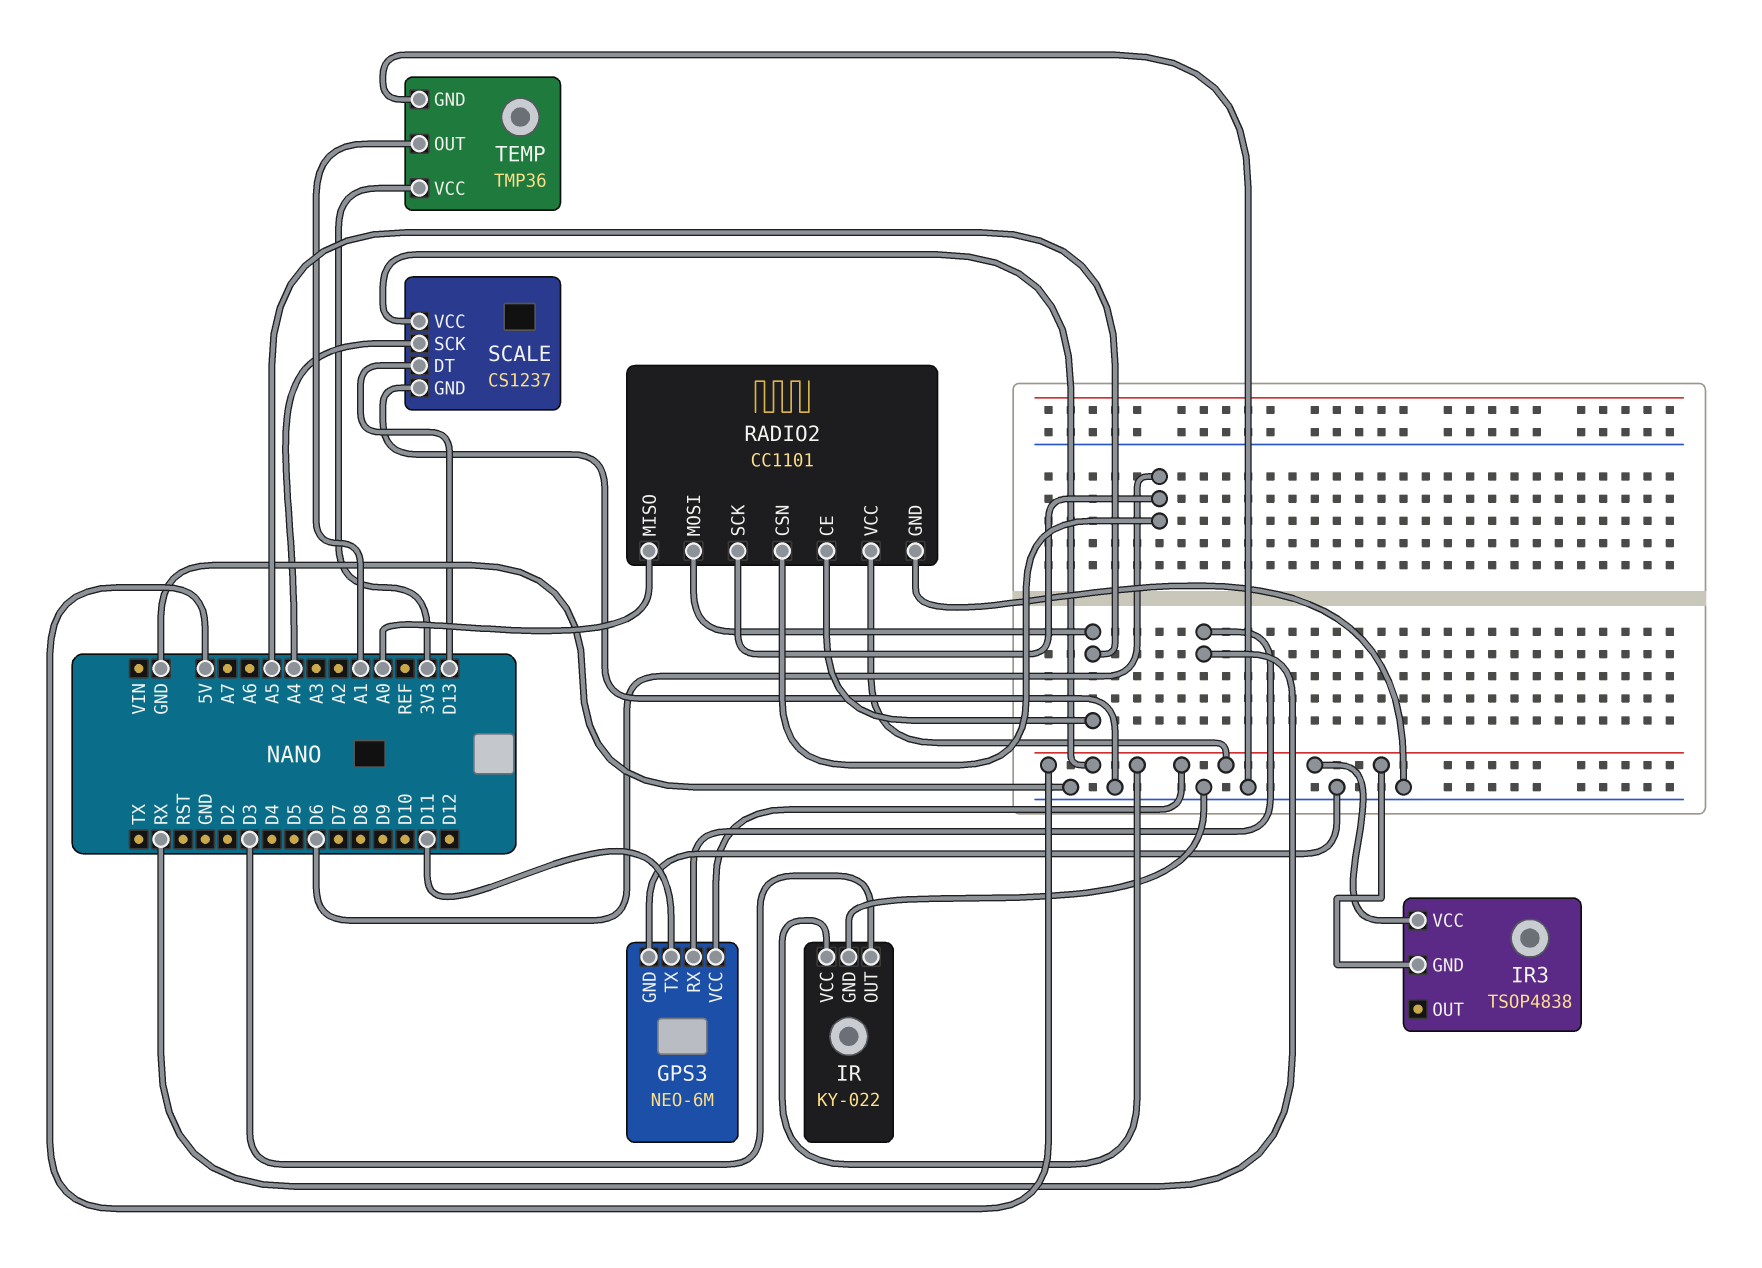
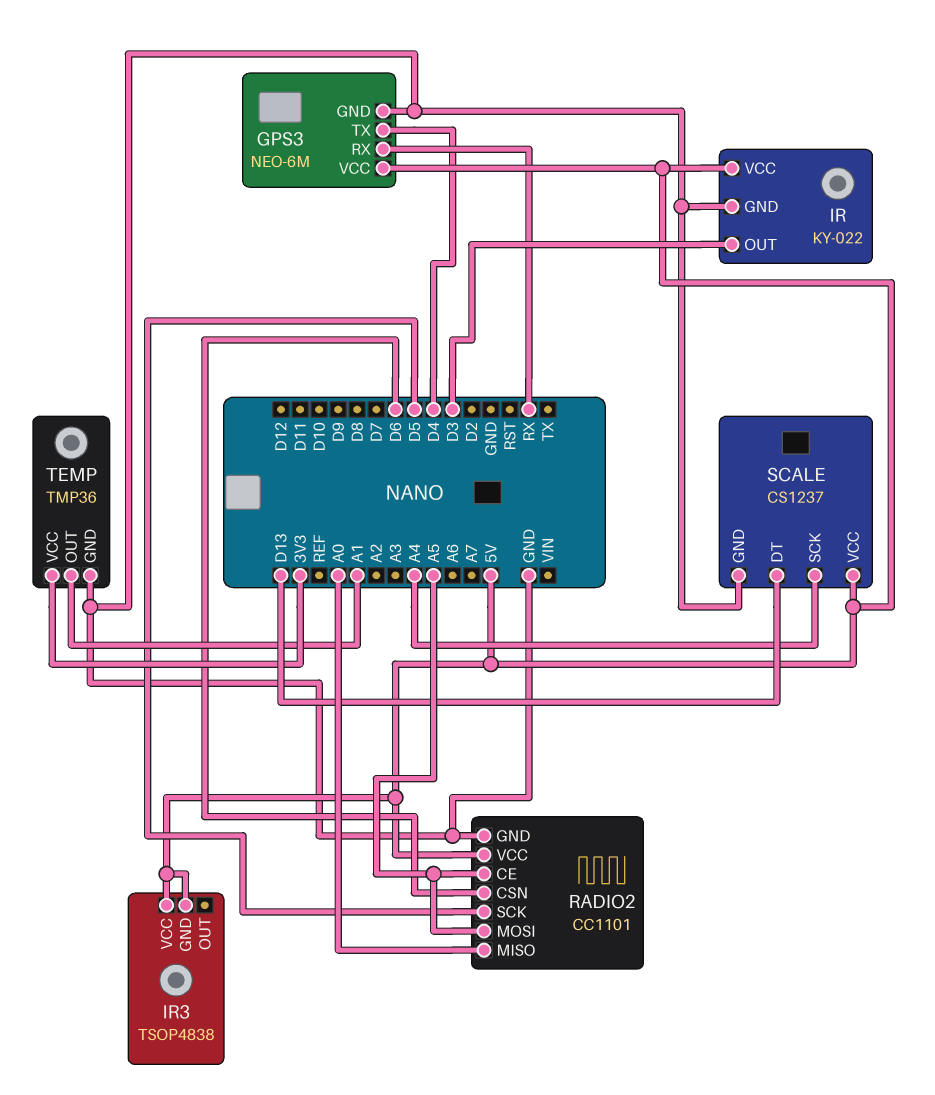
GPS3 pin TX: D11 -> D4
RADIO2 pin SCK: D6 -> D5

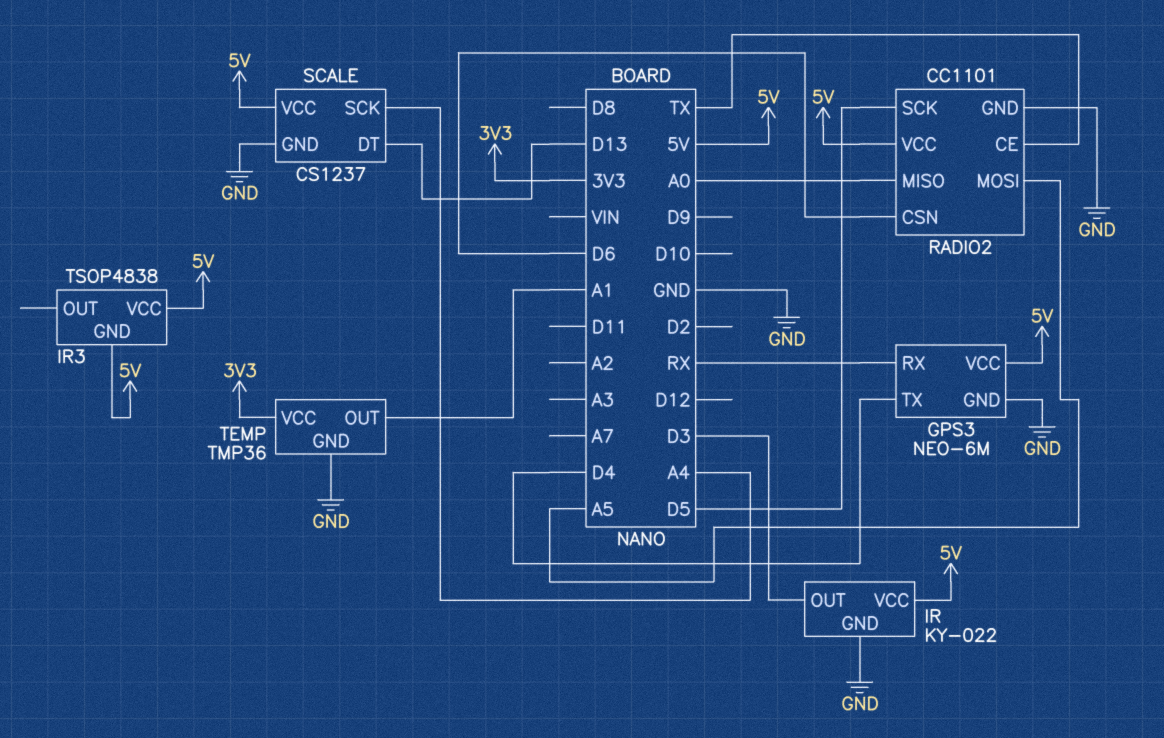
RADIO2 pin CE: A5 -> TX

